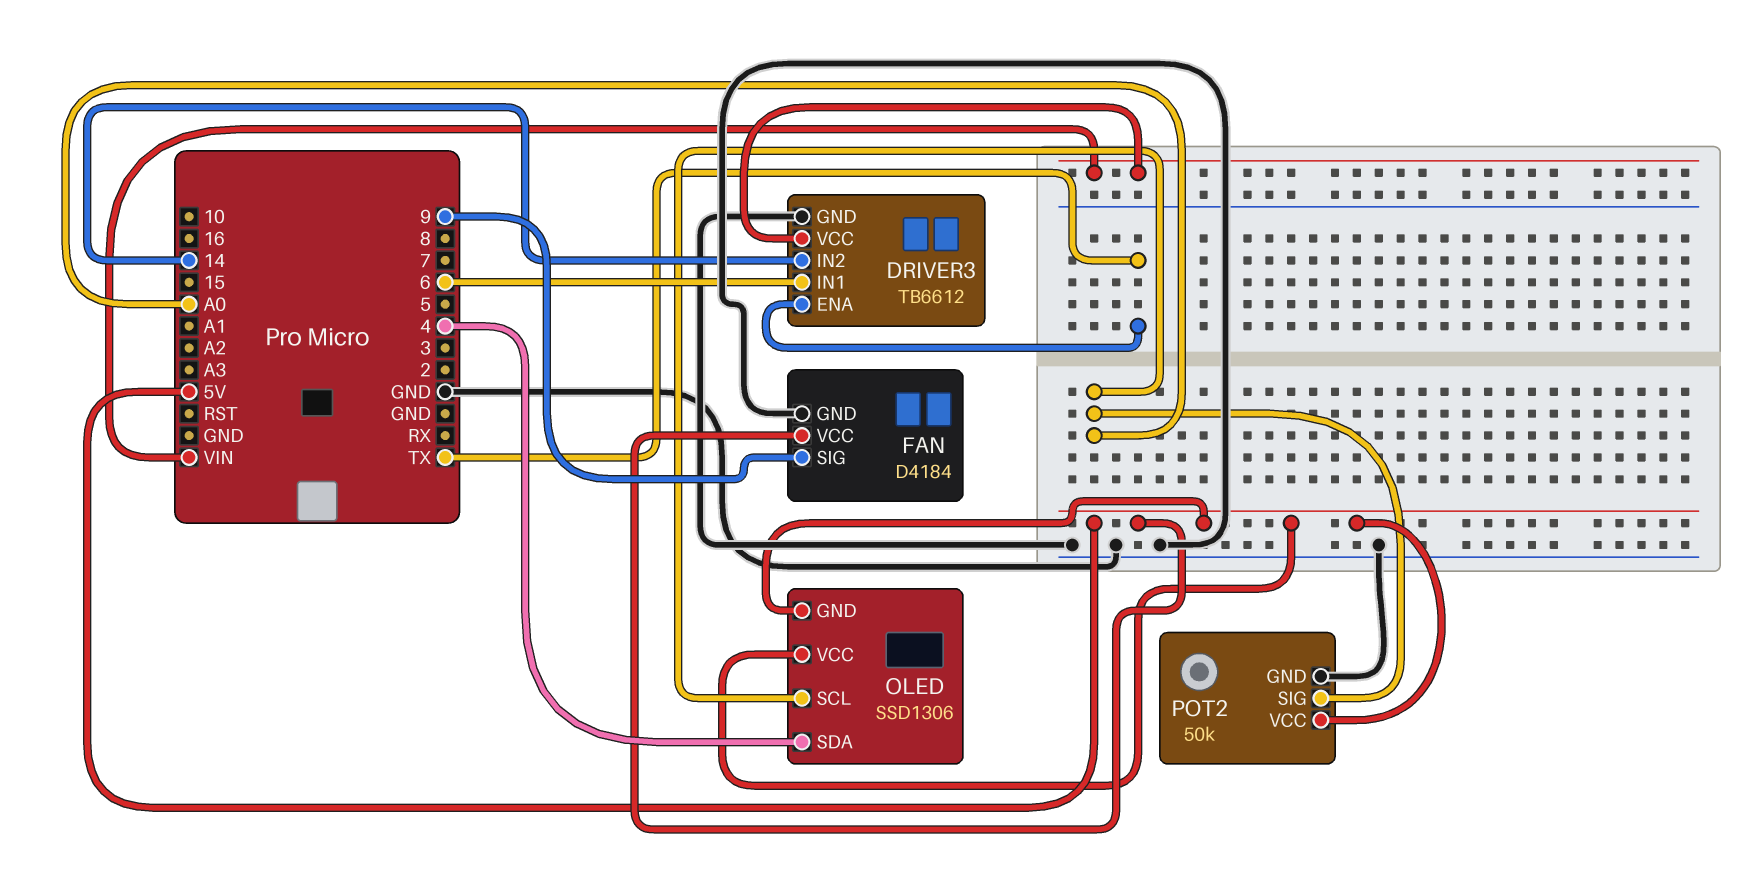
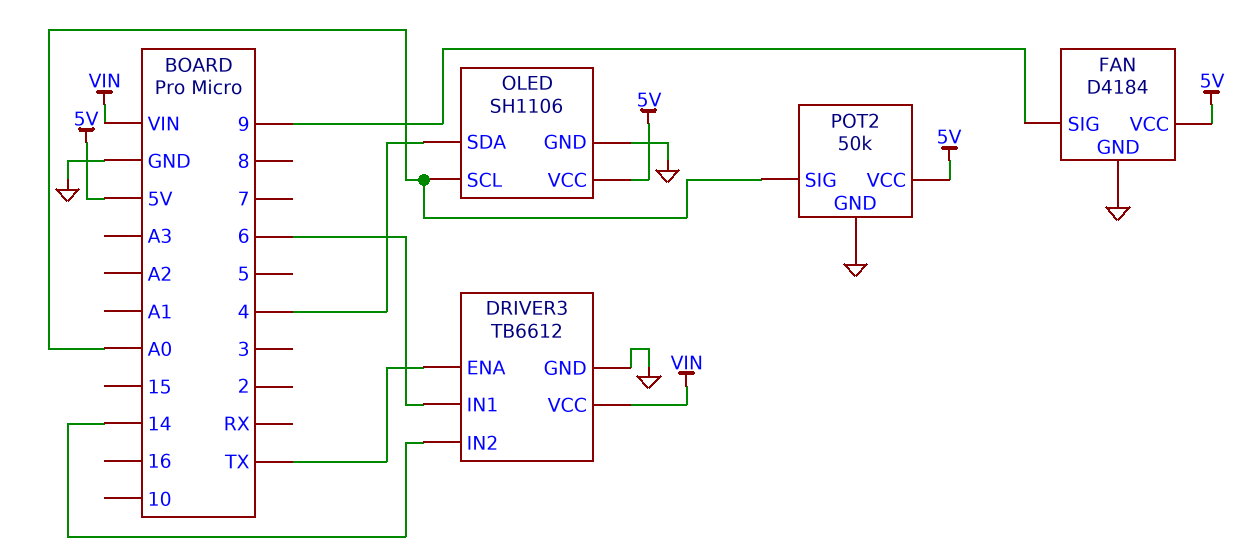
OLED: SSD1306 -> SH1106
OLED pin GND: 5V -> GND

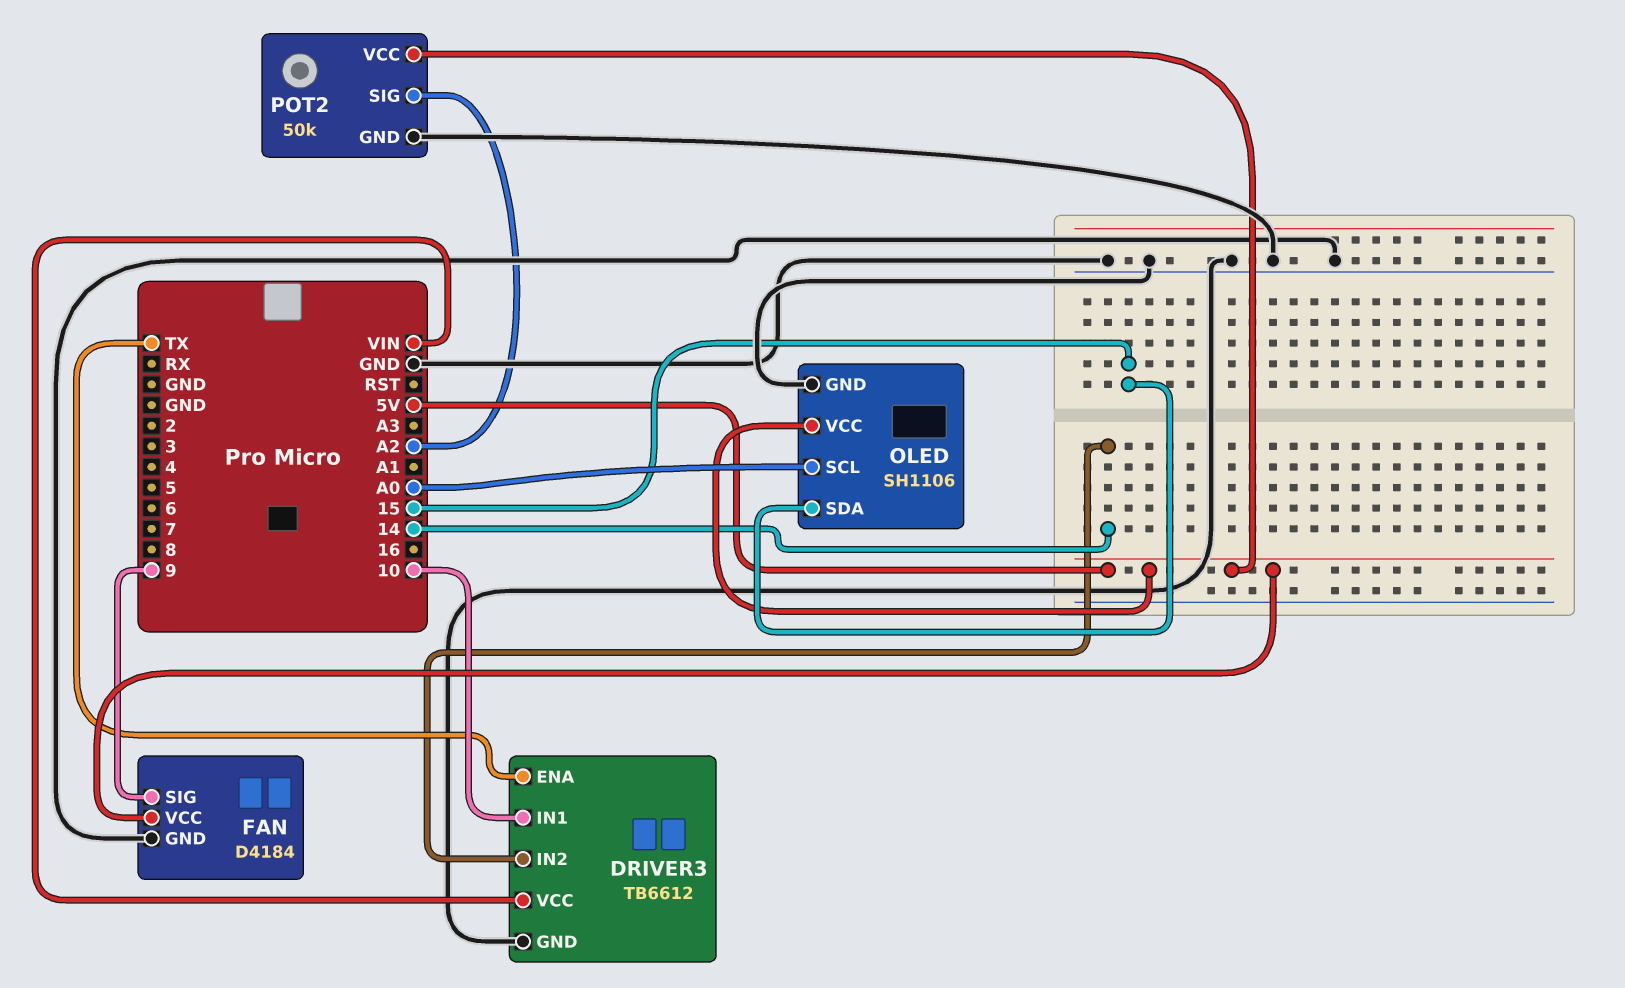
DRIVER3 pin IN1: 6 -> 10
OLED pin SDA: 4 -> 15
POT2 pin SIG: A0 -> A2

